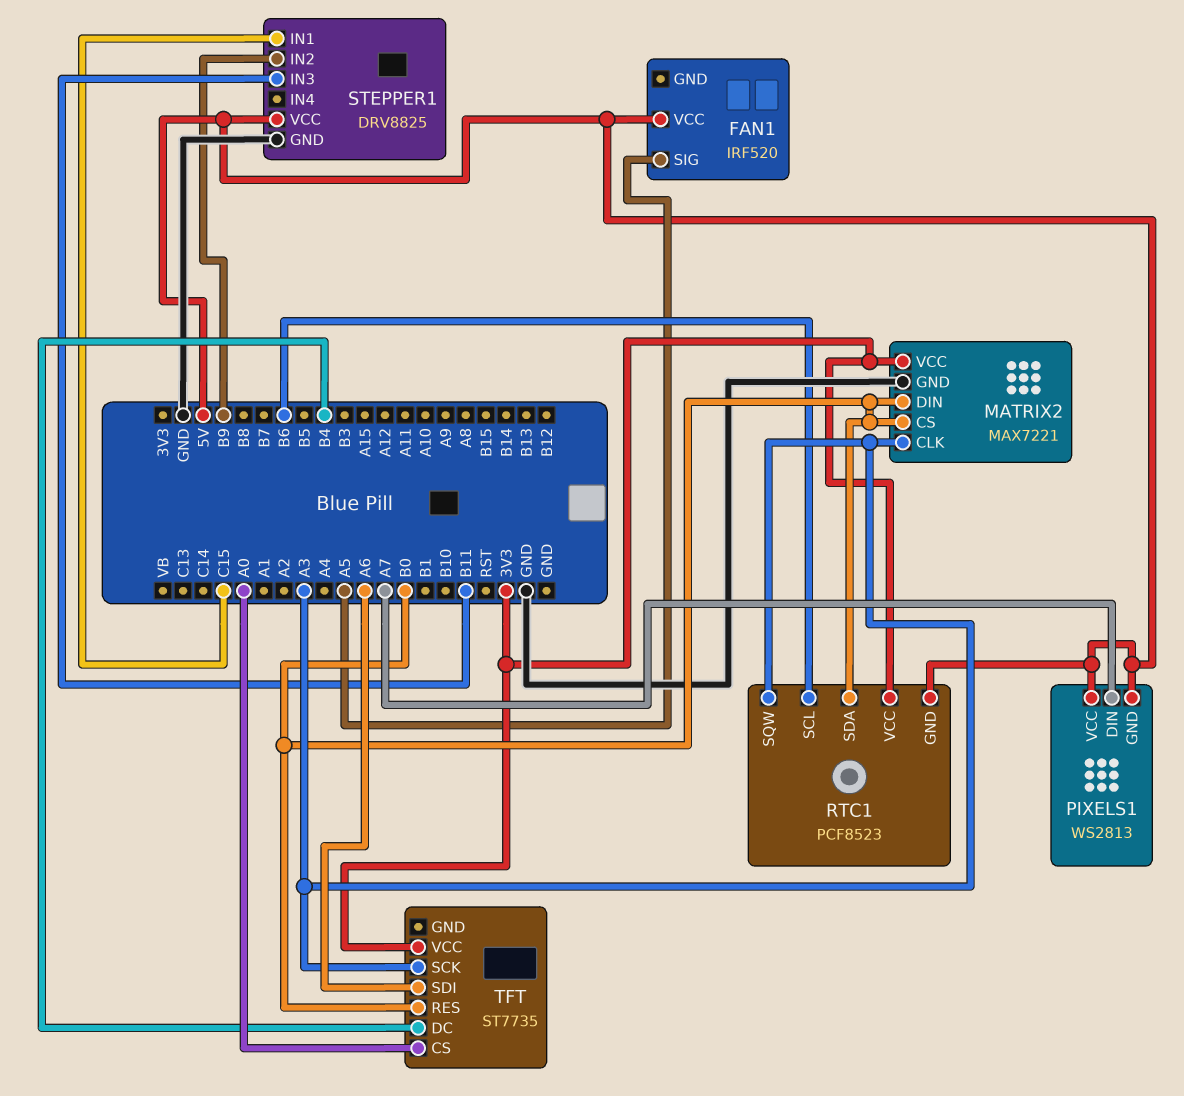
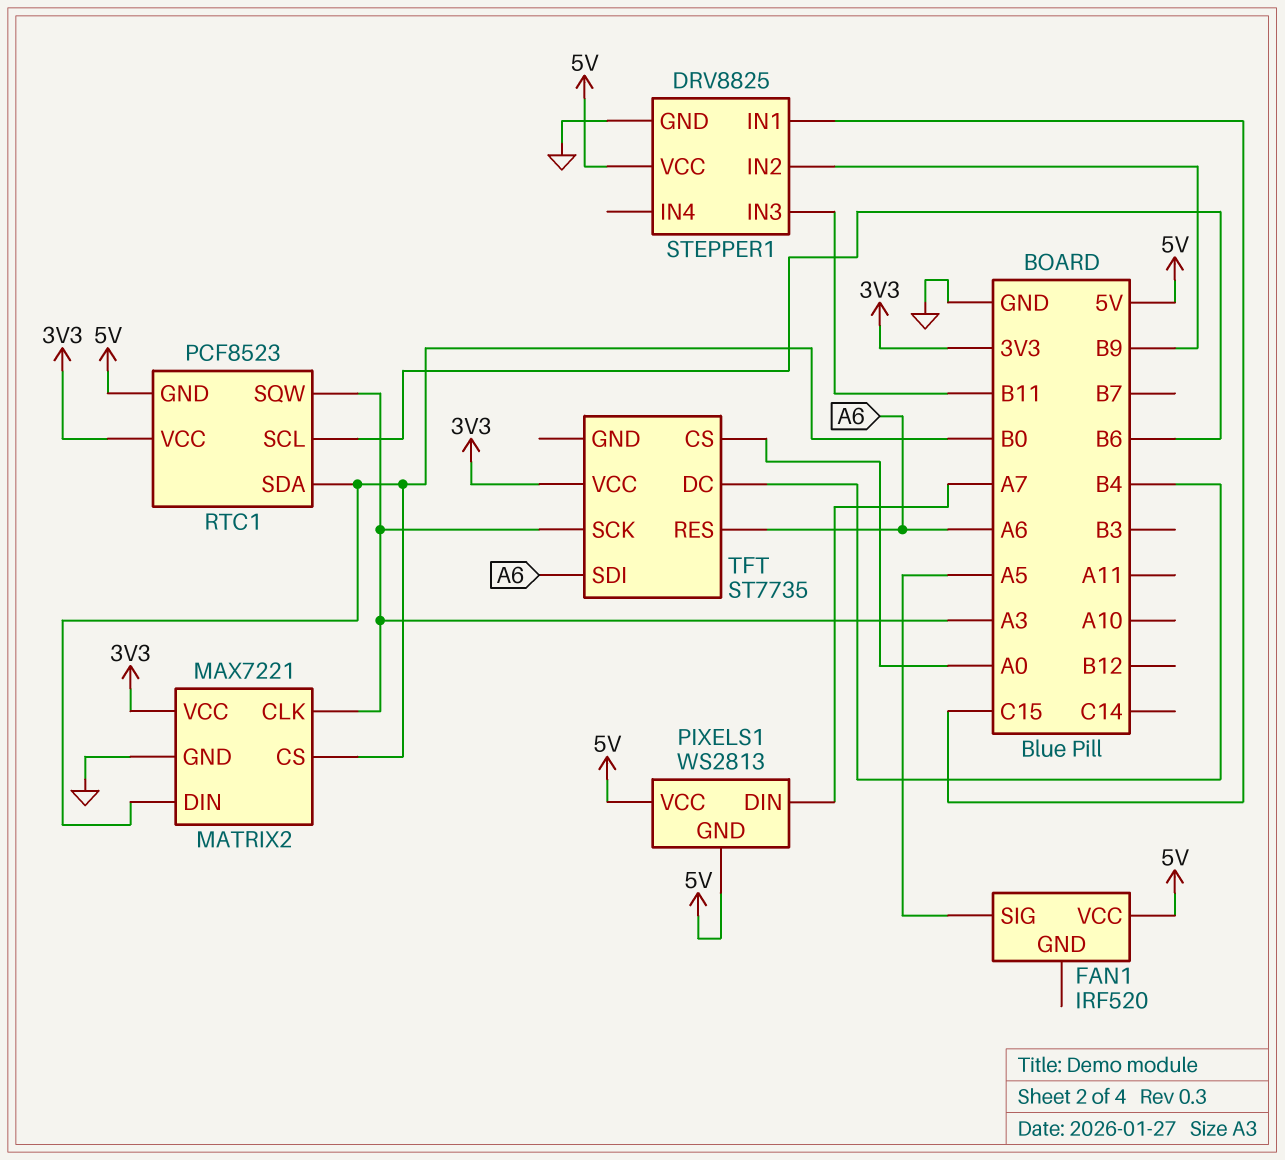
TFT pin RES: B0 -> A6

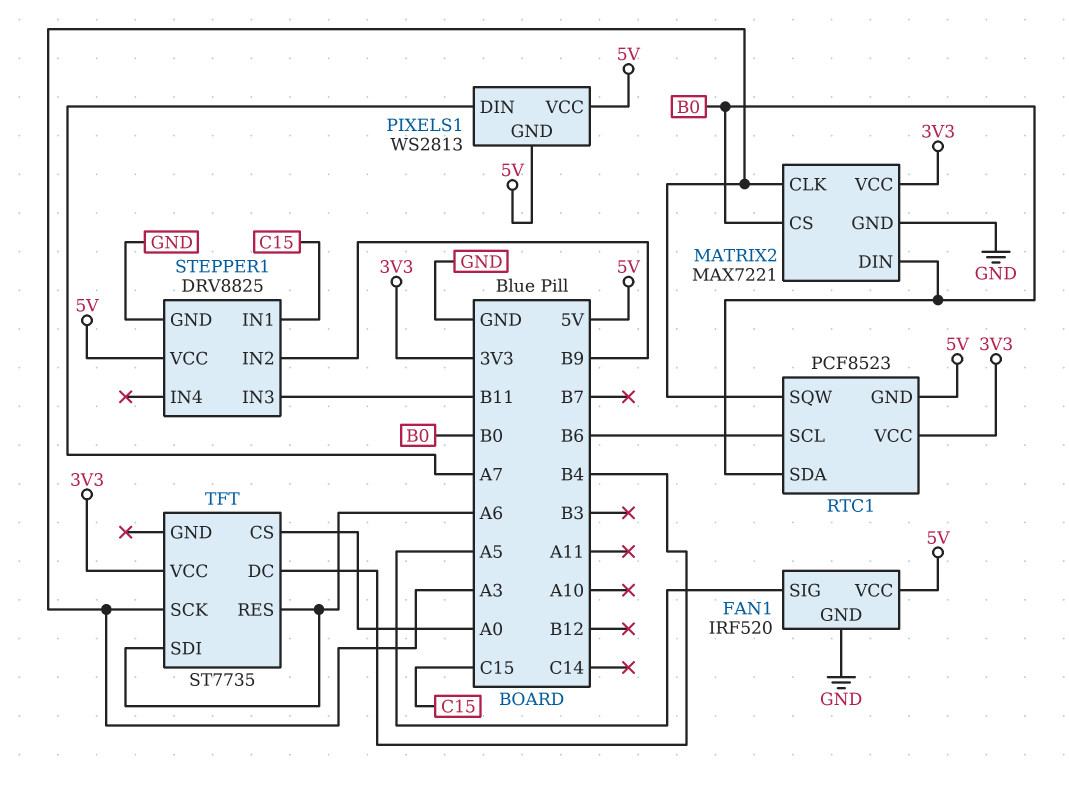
FAN1 pin GND: none -> GND

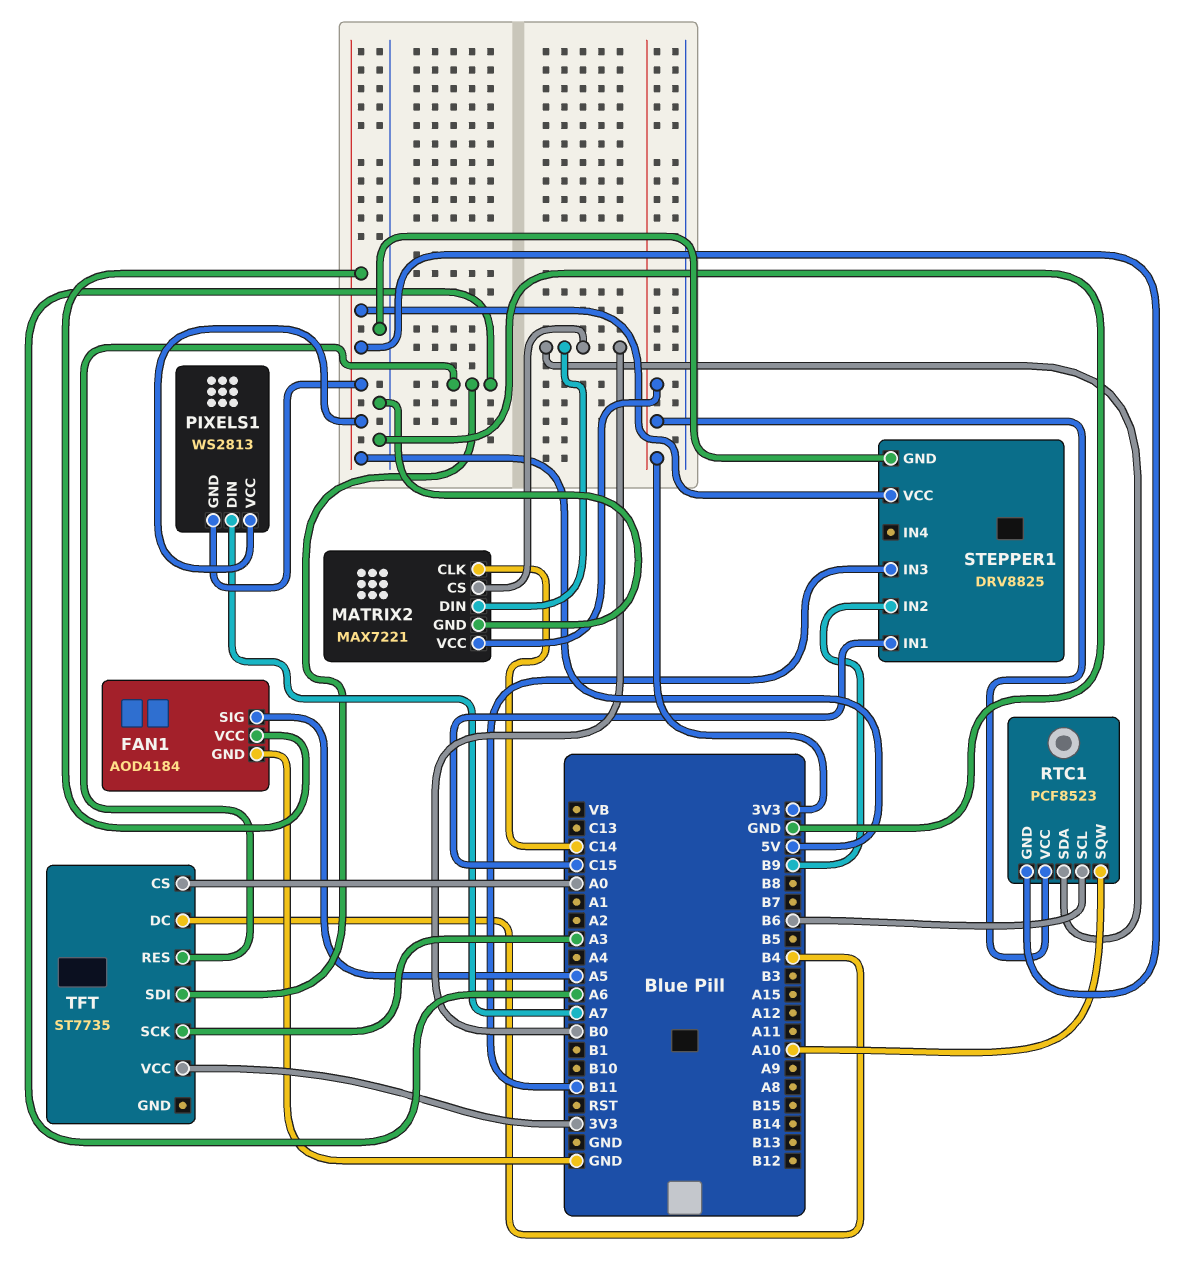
FAN1: IRF520 -> AOD4184
MATRIX2 pin CLK: A3 -> C14
RTC1 pin SQW: A3 -> A10

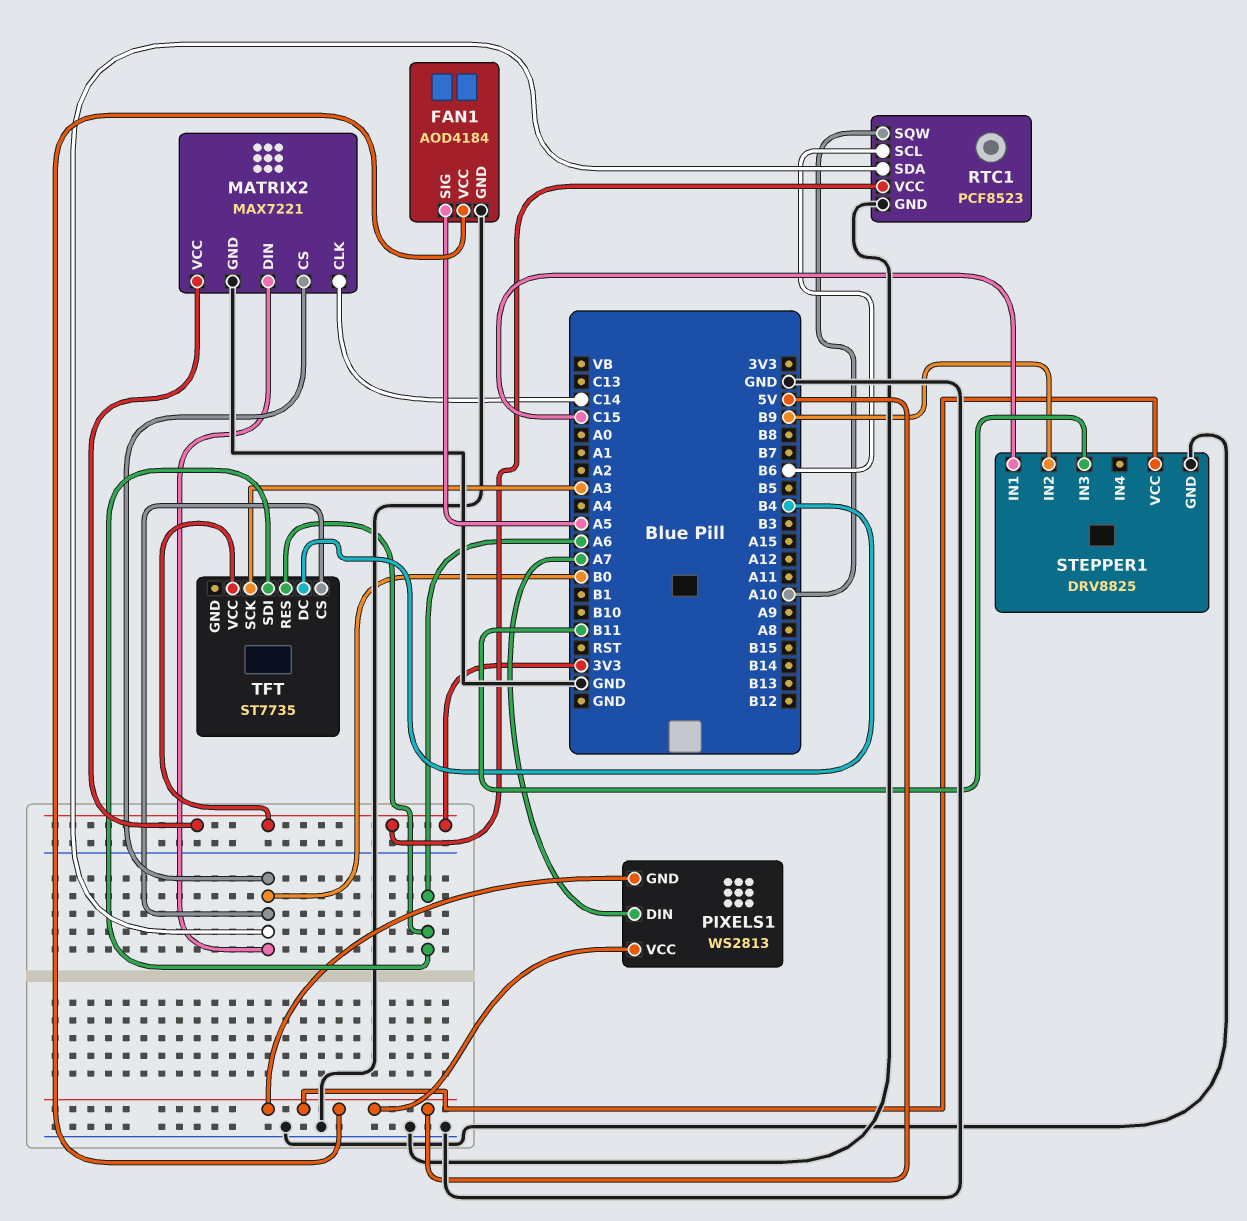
RTC1 pin GND: 5V -> GND
TFT pin CS: A0 -> B0

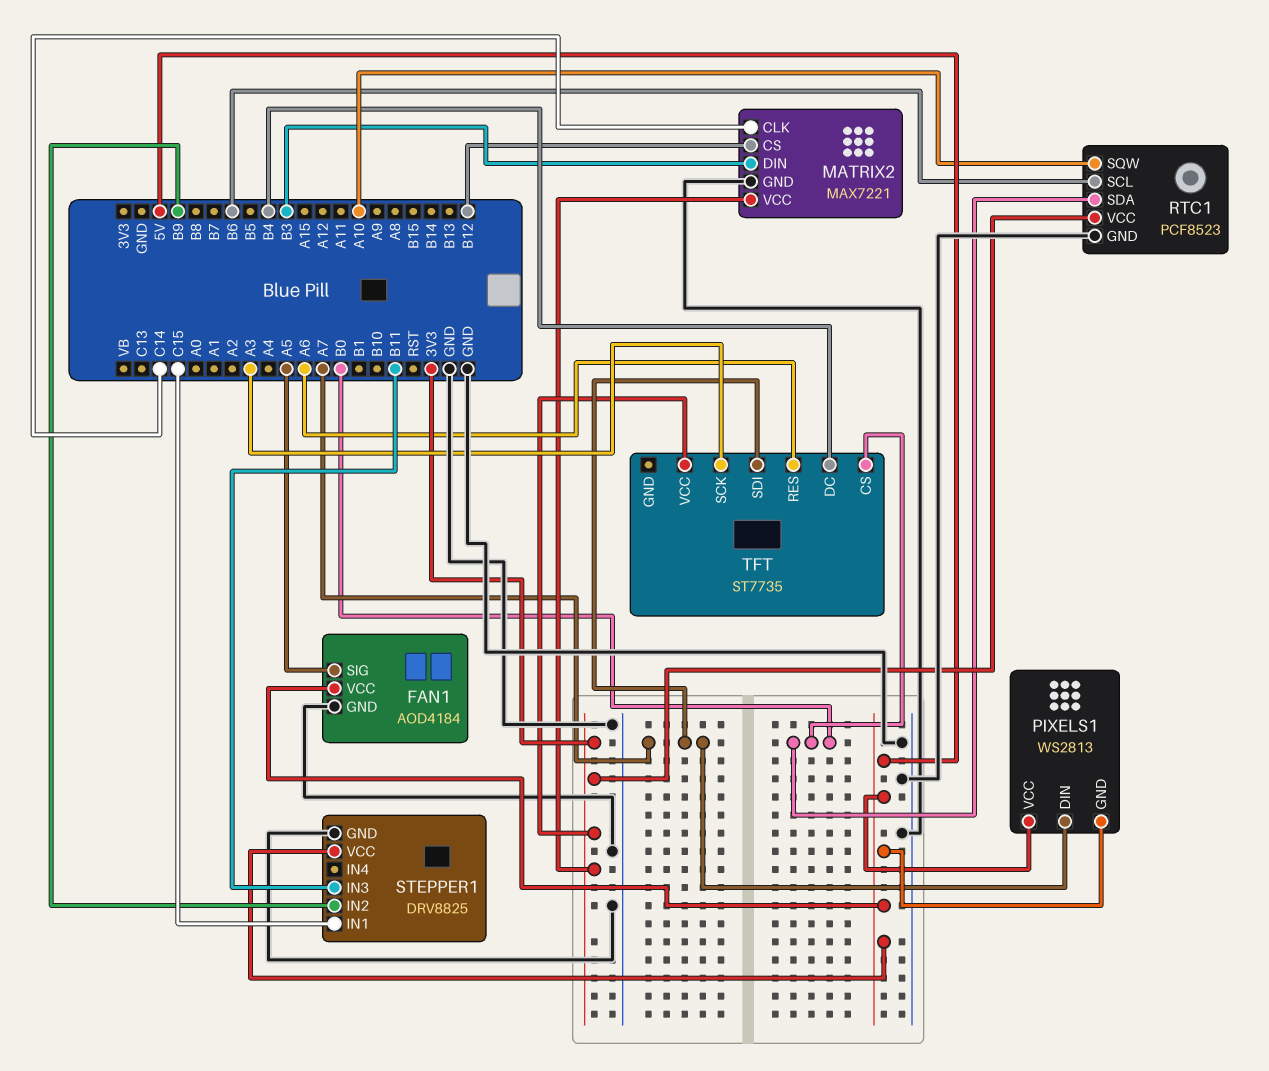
MATRIX2 pin CS: B0 -> B12
MATRIX2 pin DIN: B0 -> B3
TFT pin SDI: A6 -> A7

